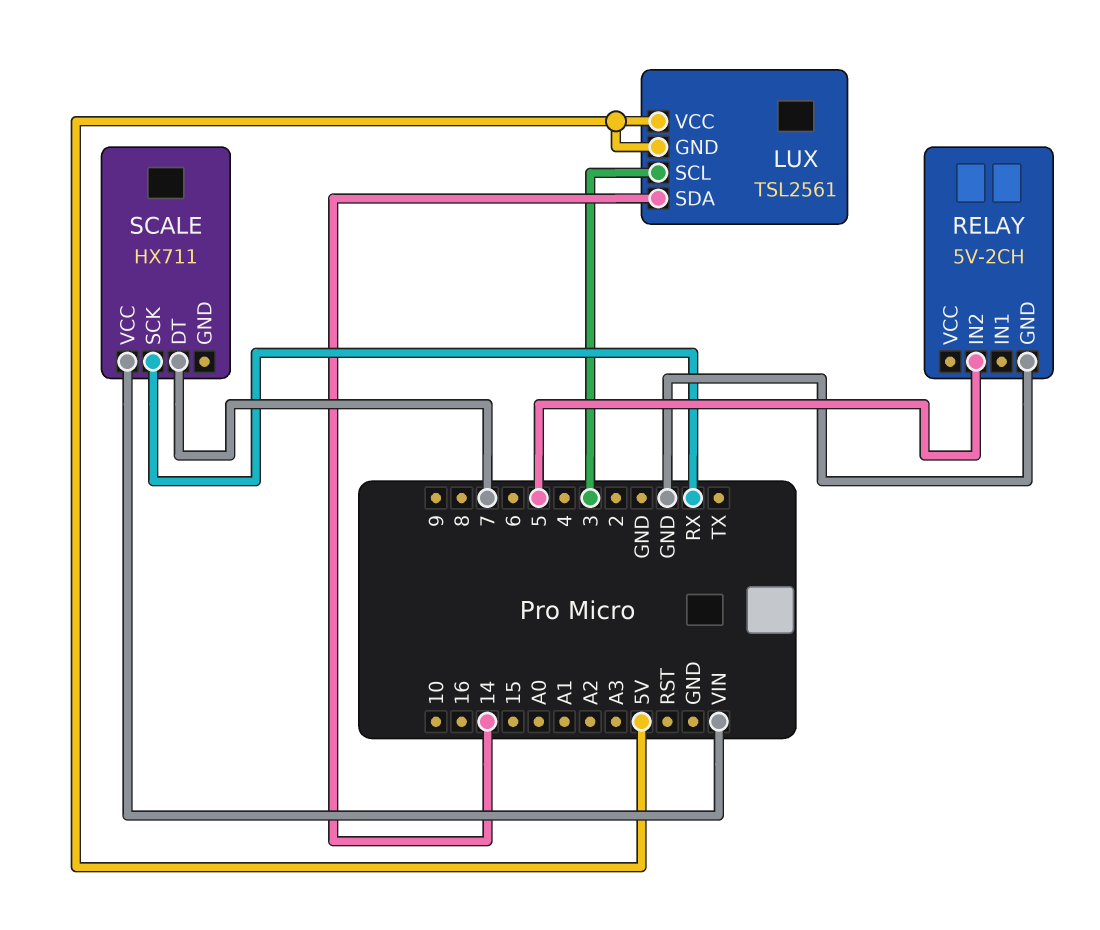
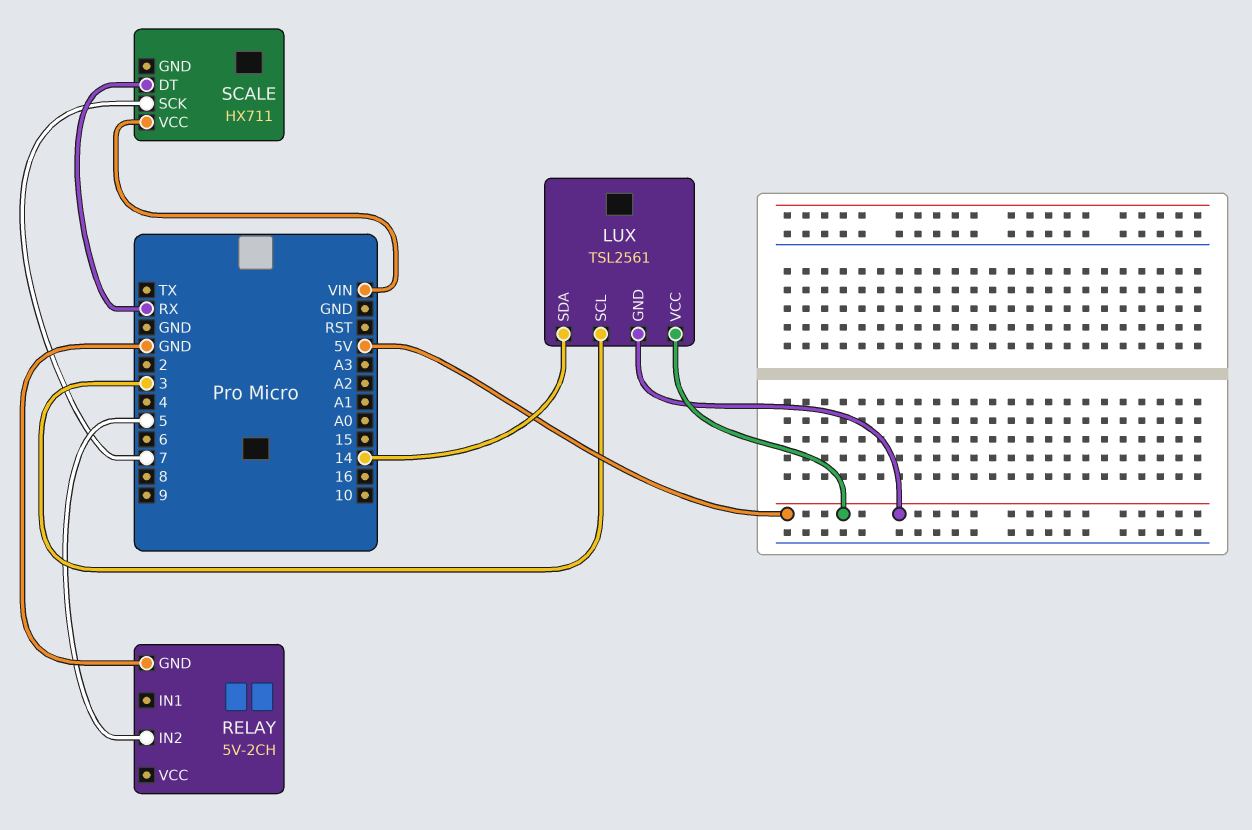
SCALE pin DT: 7 -> RX
SCALE pin SCK: RX -> 7

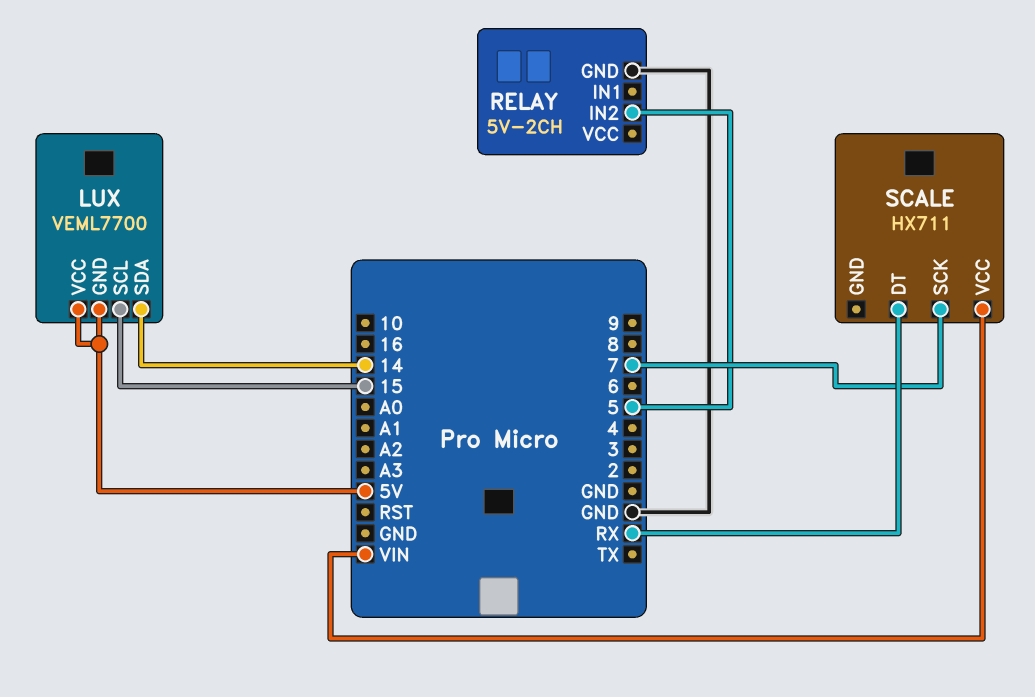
LUX: TSL2561 -> VEML7700
LUX pin SCL: 3 -> 15

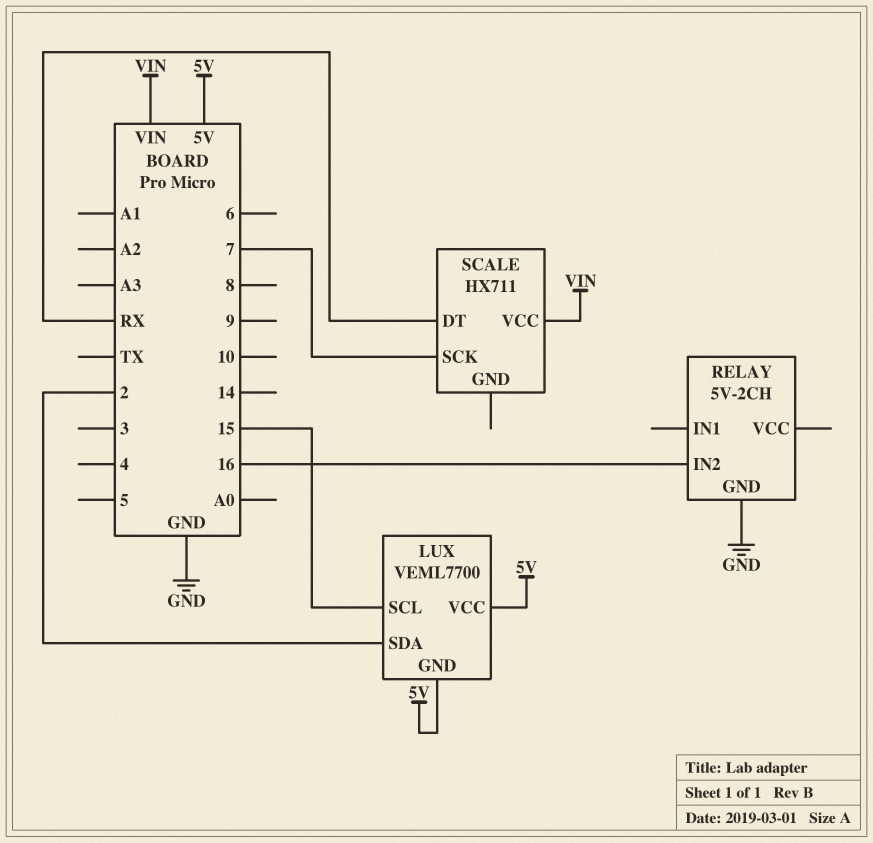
LUX pin SDA: 14 -> 2
RELAY pin IN2: 5 -> 16

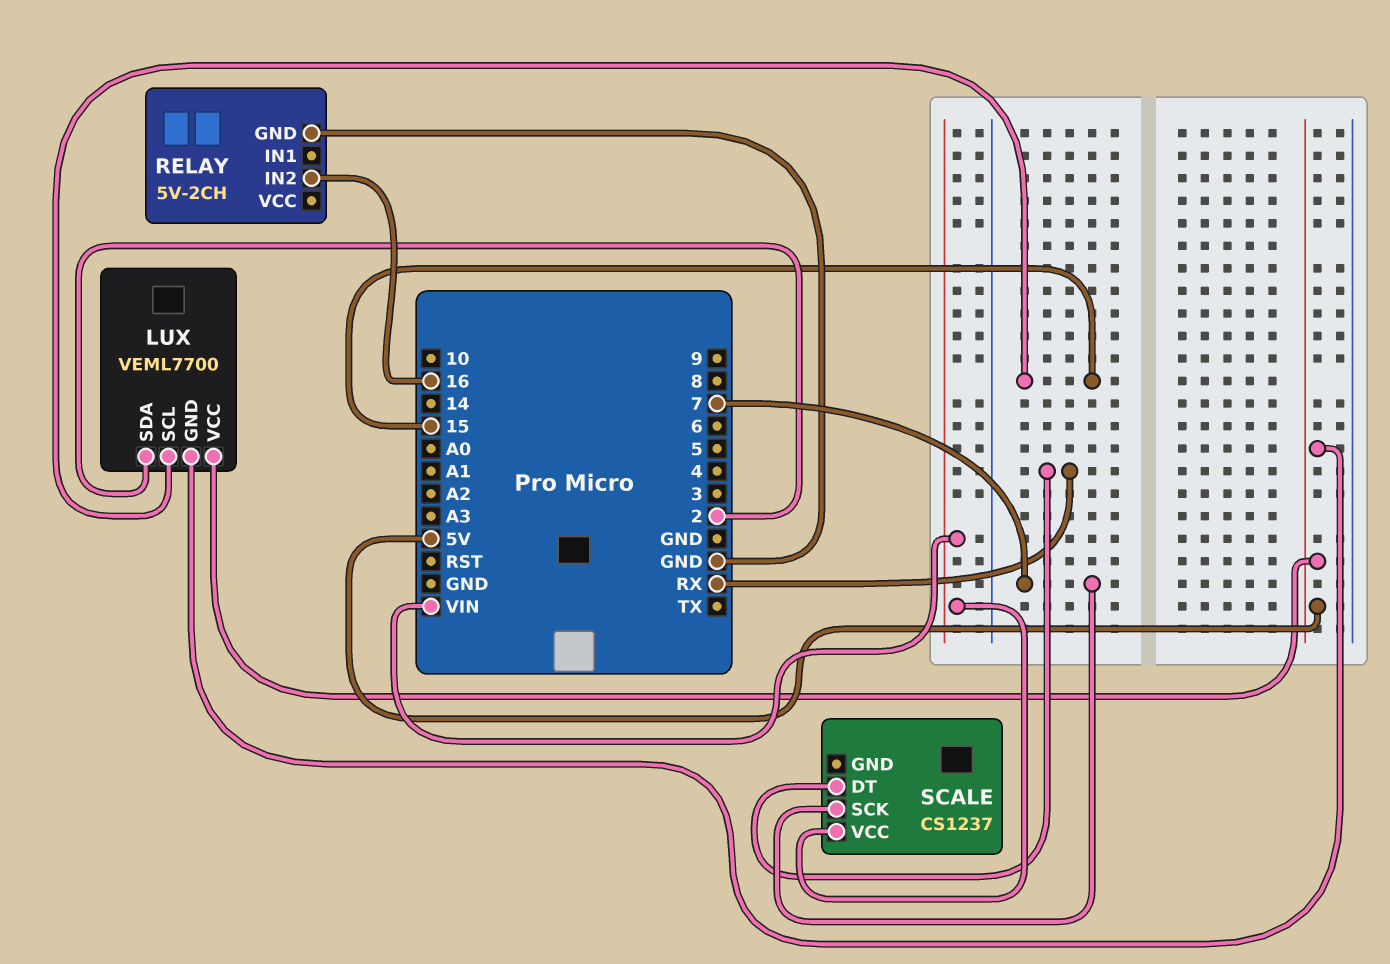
SCALE: HX711 -> CS1237

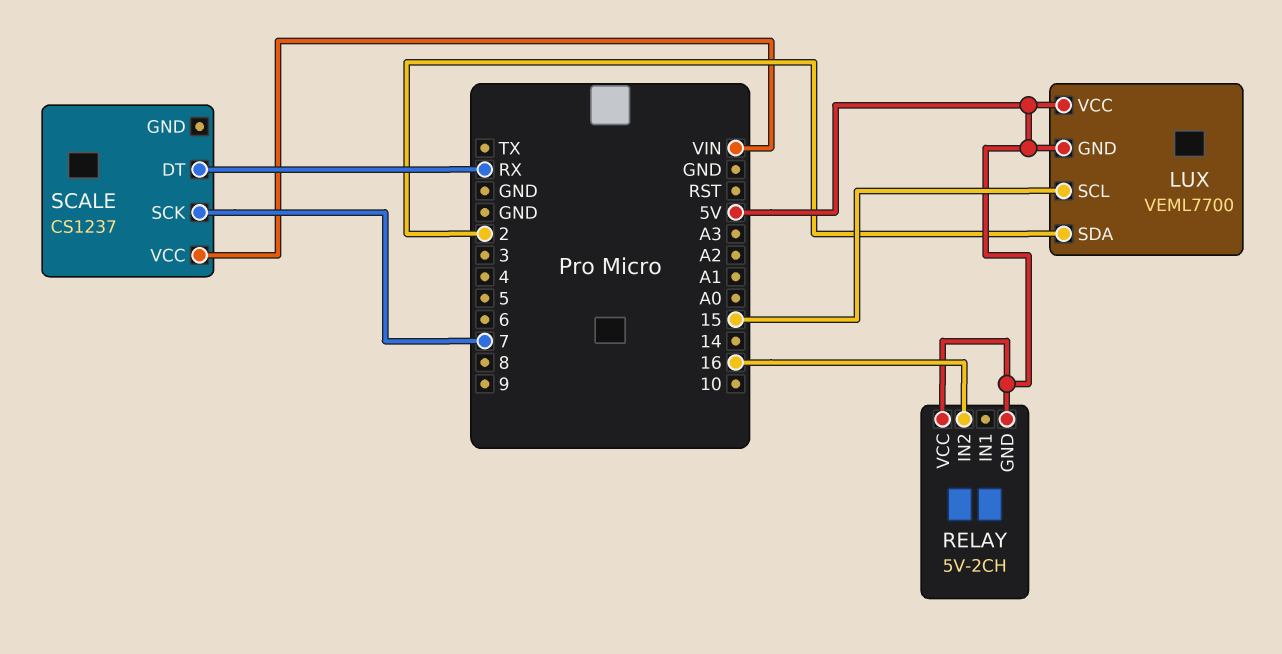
RELAY pin GND: GND -> 5V
RELAY pin VCC: none -> 5V

